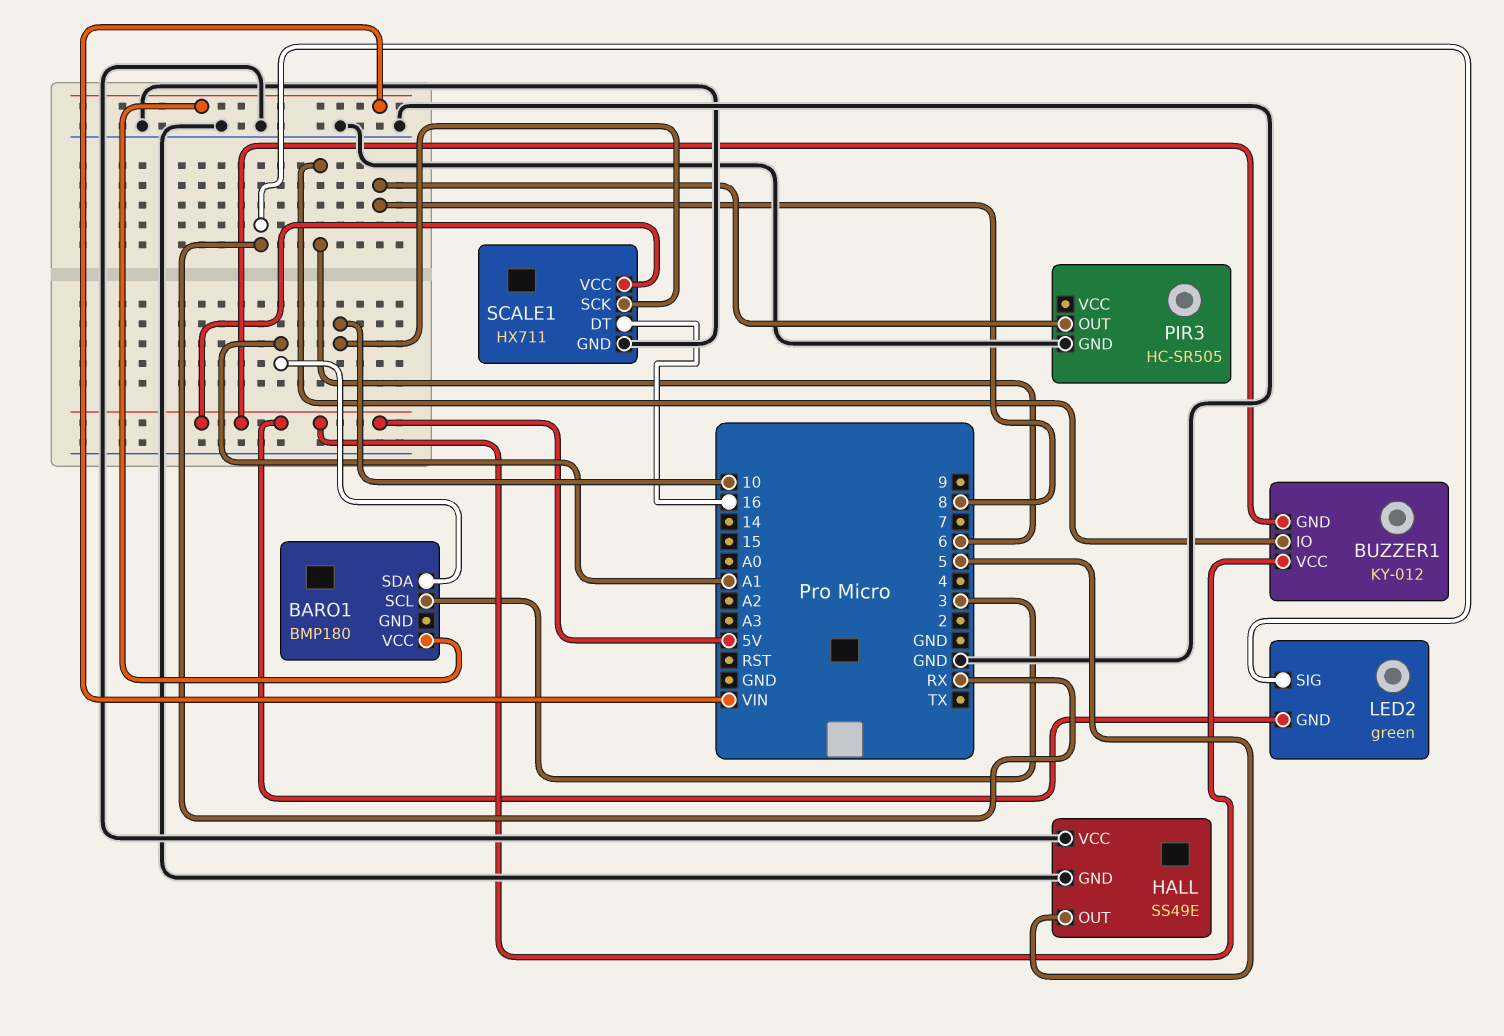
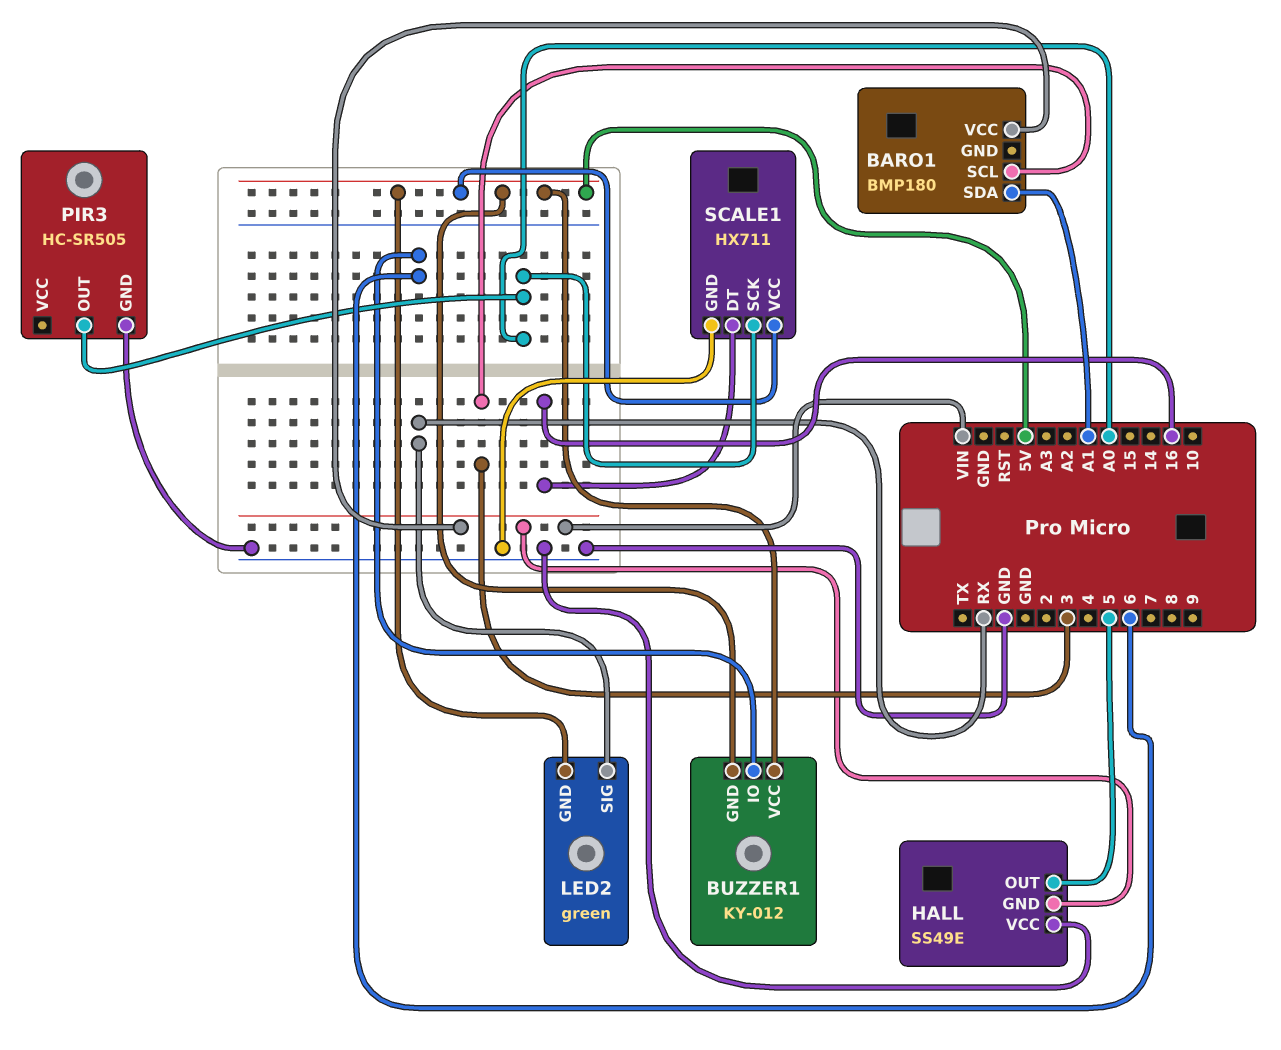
HALL pin GND: GND -> VIN
PIR3 pin OUT: 8 -> A0
SCALE1 pin SCK: 10 -> A0

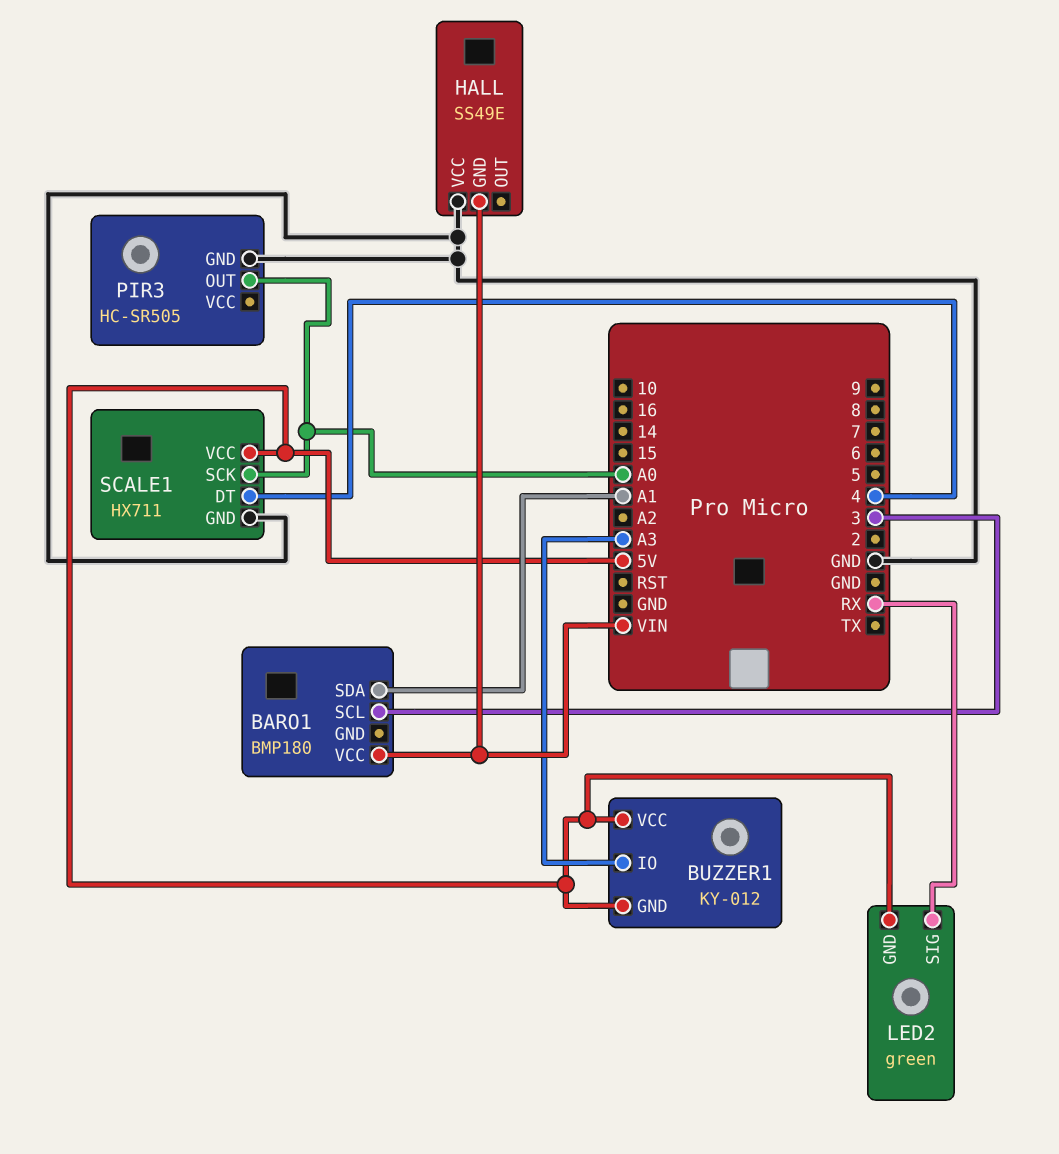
BUZZER1 pin IO: 6 -> A3
HALL pin OUT: 5 -> none
SCALE1 pin DT: 16 -> 4

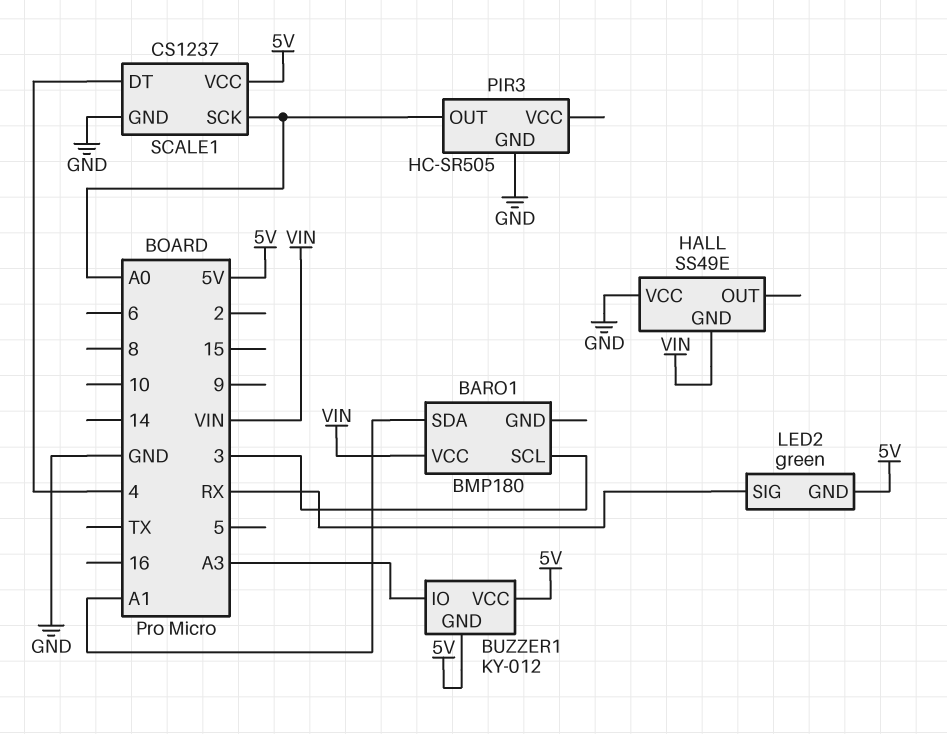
SCALE1: HX711 -> CS1237

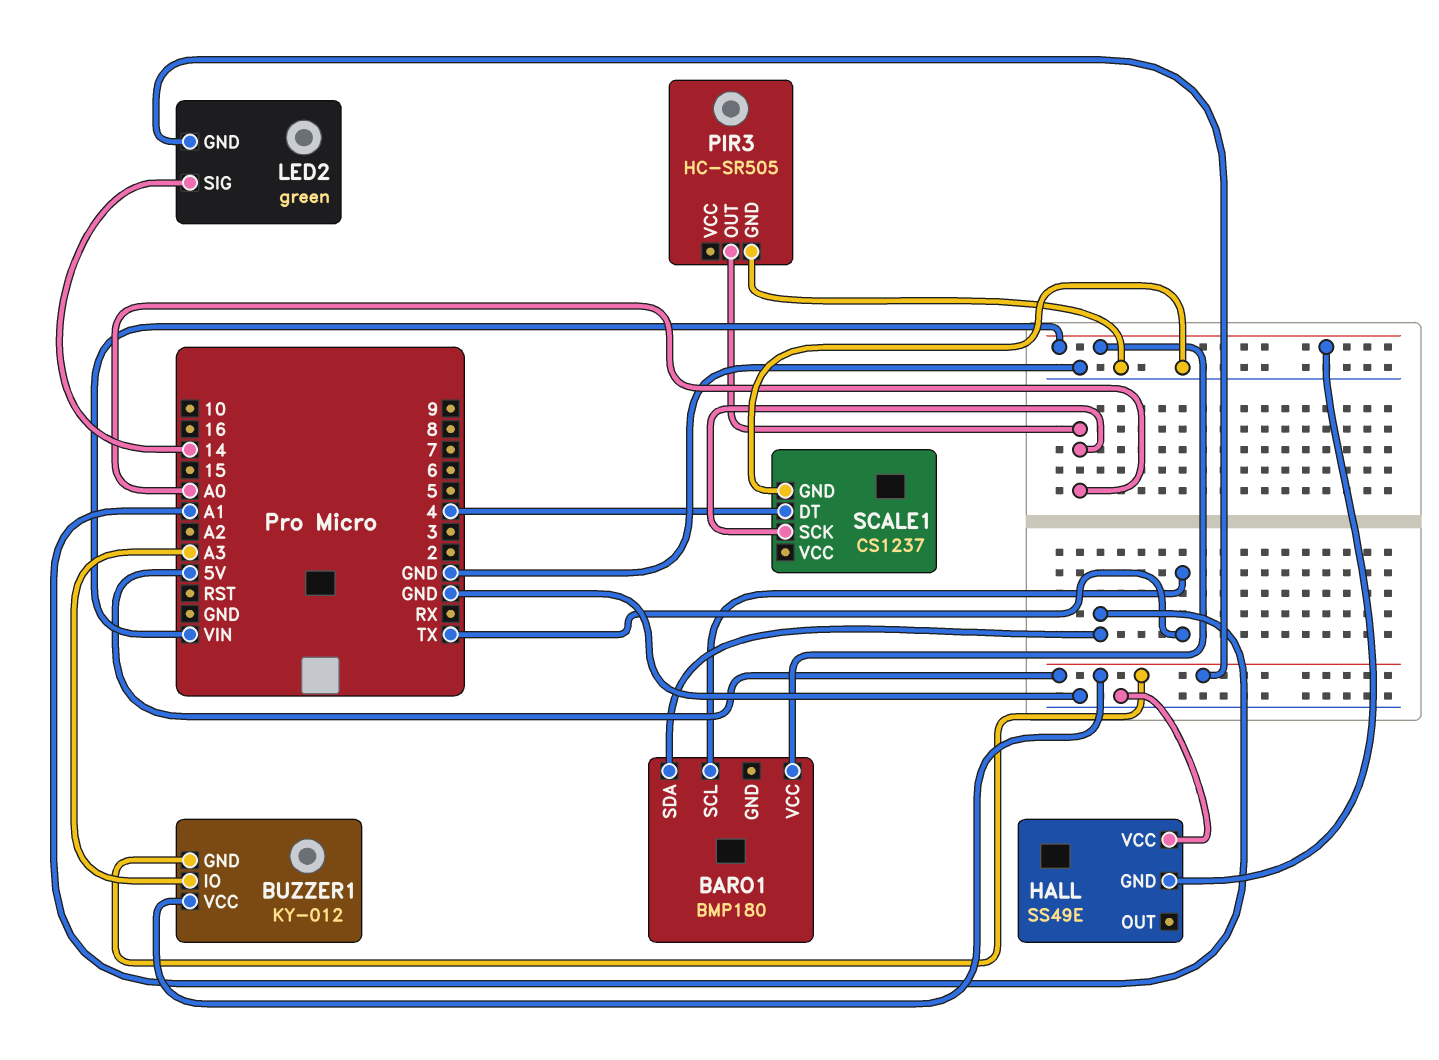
BARO1 pin SCL: 3 -> TX
LED2 pin SIG: RX -> 14
SCALE1 pin VCC: 5V -> none

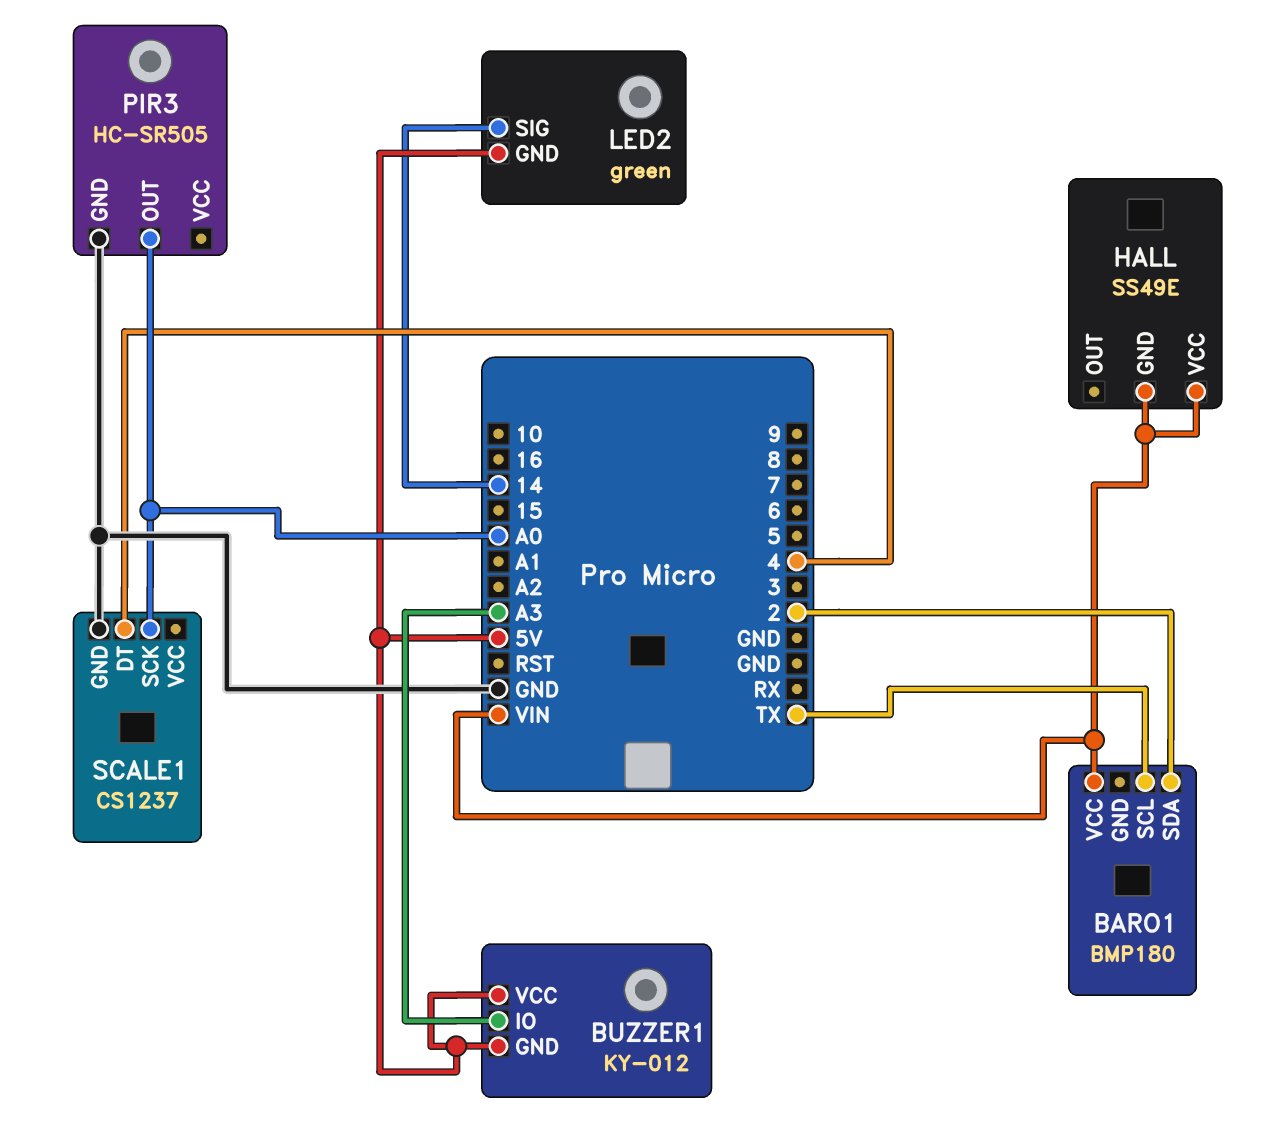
BARO1 pin SDA: A1 -> 2
HALL pin VCC: GND -> VIN

